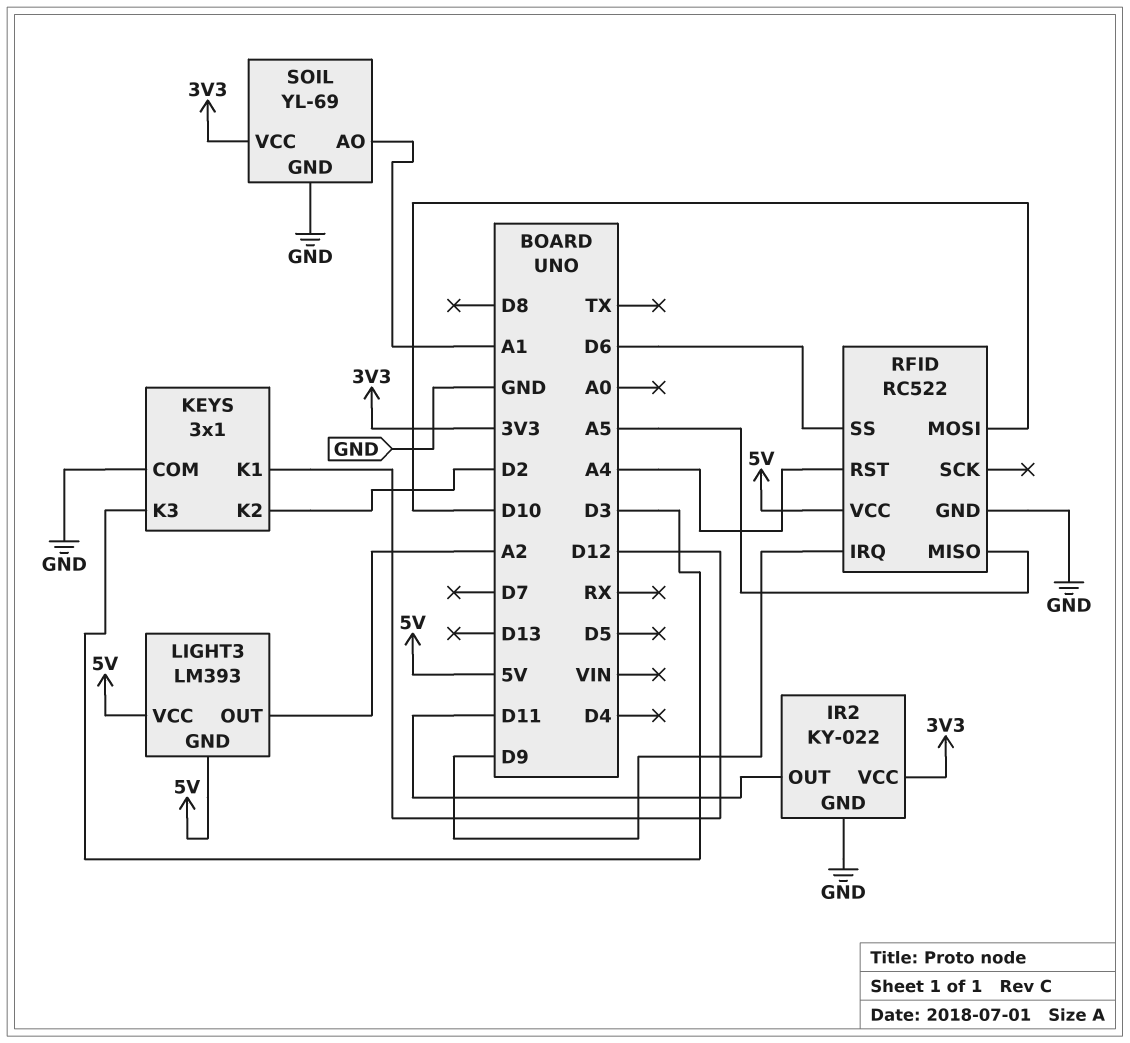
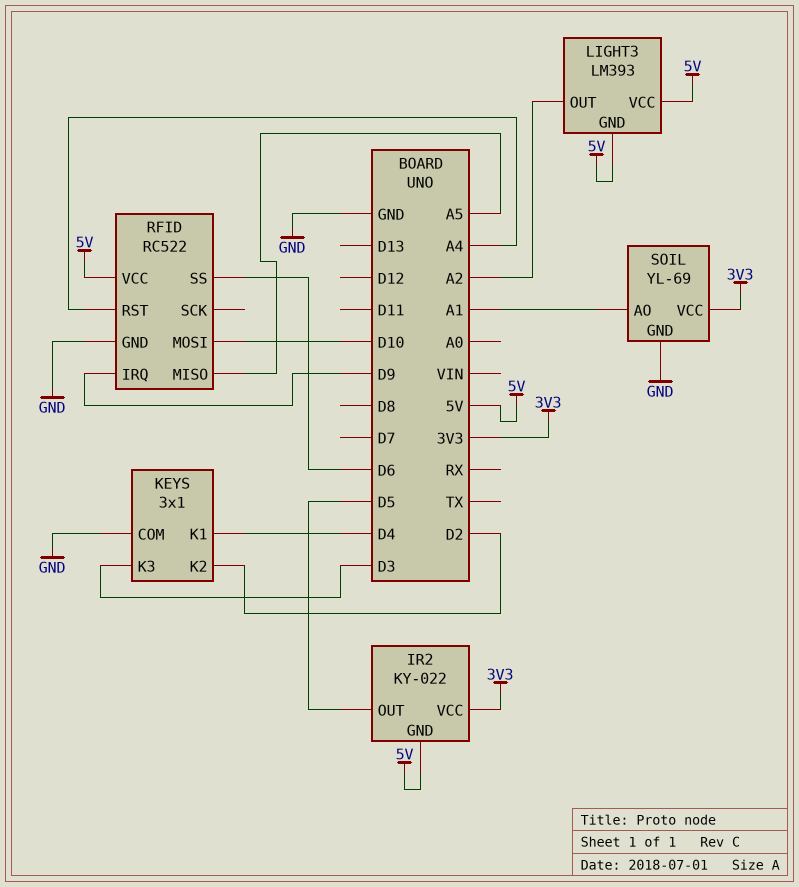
IR2 pin GND: GND -> 5V
IR2 pin OUT: D11 -> D5
KEYS pin K1: D12 -> D4

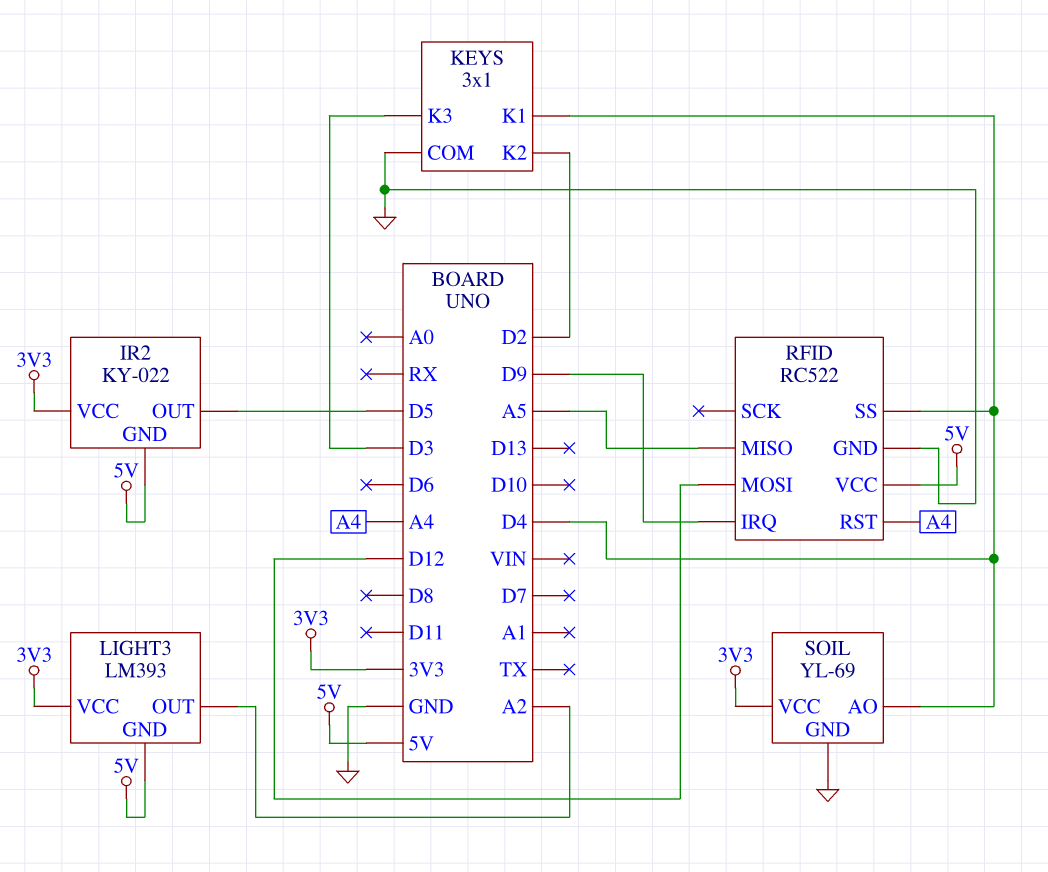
LIGHT3 pin VCC: 5V -> 3V3
RFID pin MOSI: D10 -> D12
RFID pin SS: D6 -> D4
SOIL pin AO: A1 -> D4

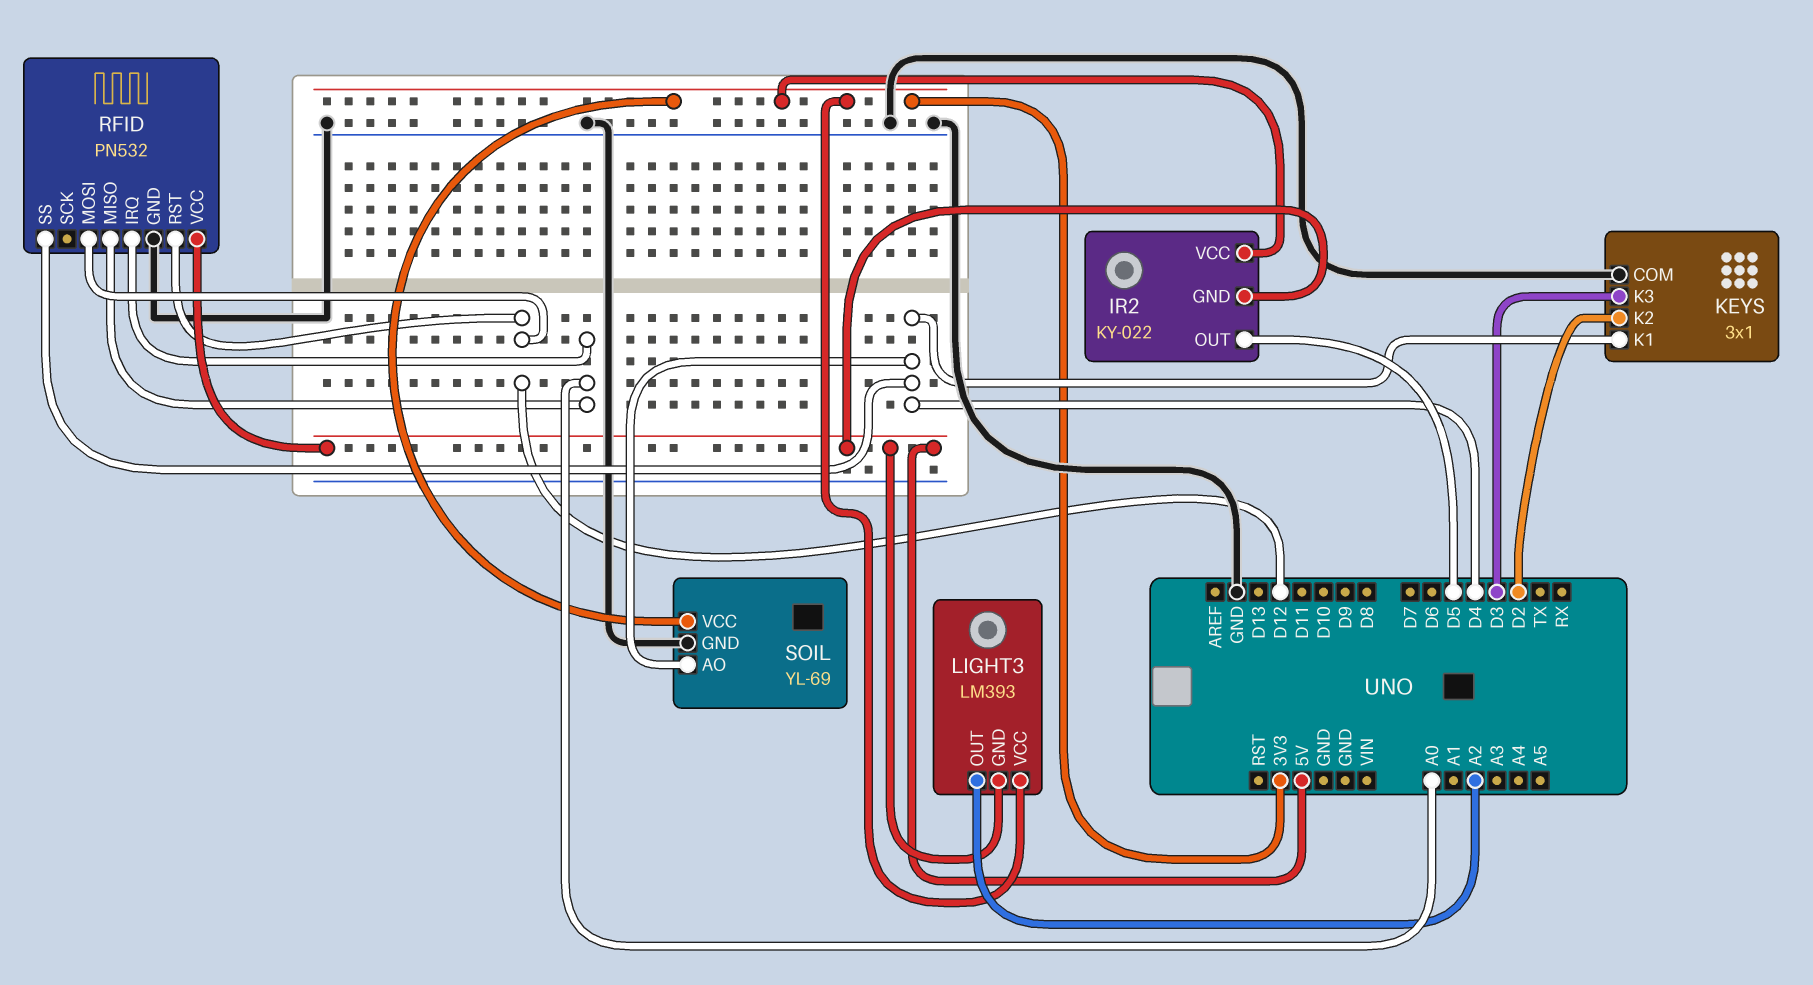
RFID: RC522 -> PN532
RFID pin IRQ: D9 -> A0
RFID pin MISO: A5 -> A0
RFID pin RST: A4 -> D12

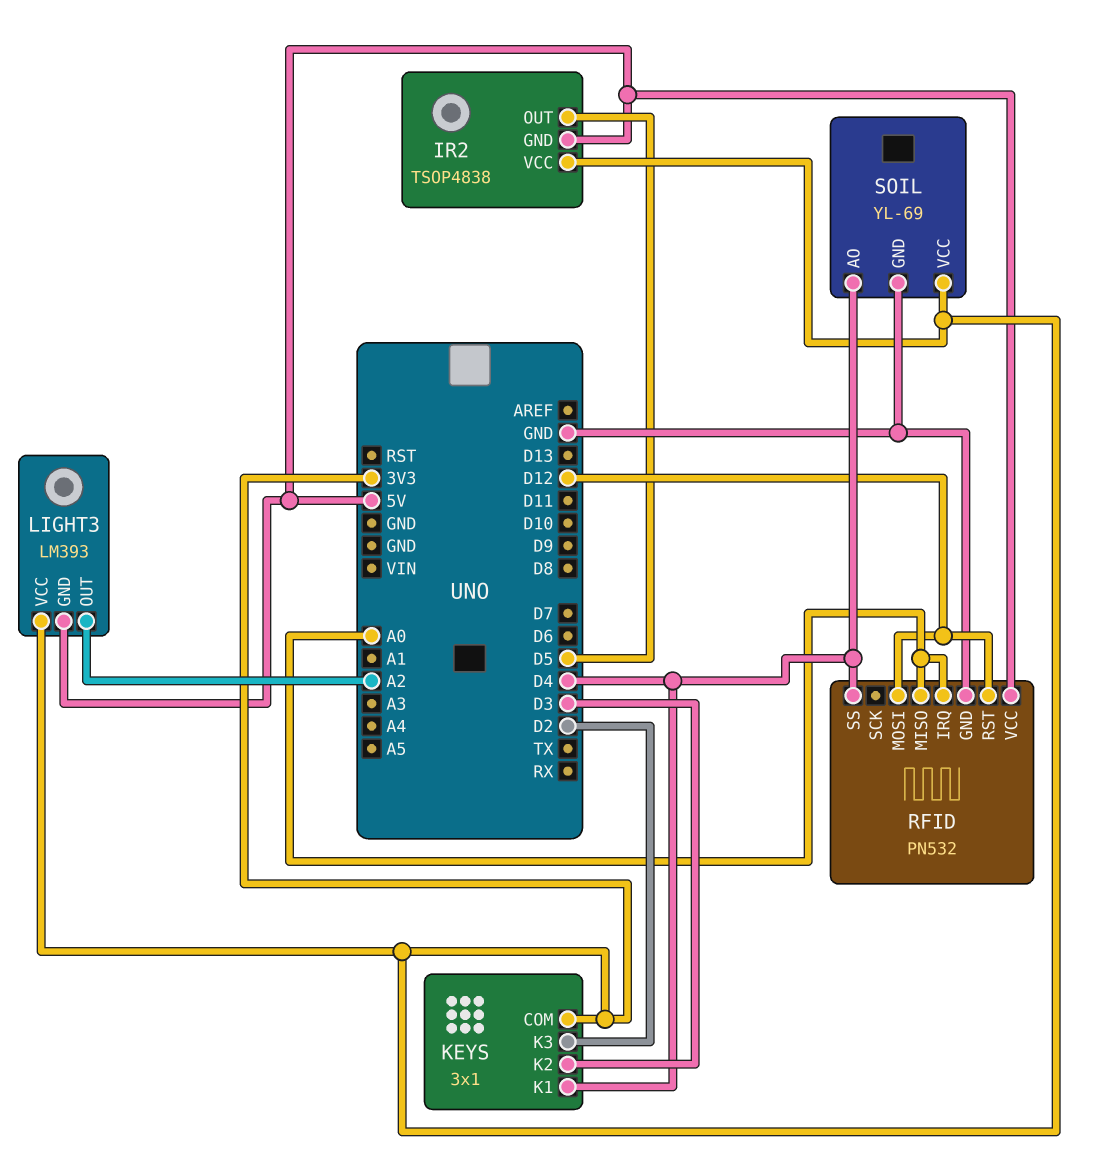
IR2: KY-022 -> TSOP4838
KEYS pin COM: GND -> 3V3
KEYS pin K2: D2 -> D3
KEYS pin K3: D3 -> D2

